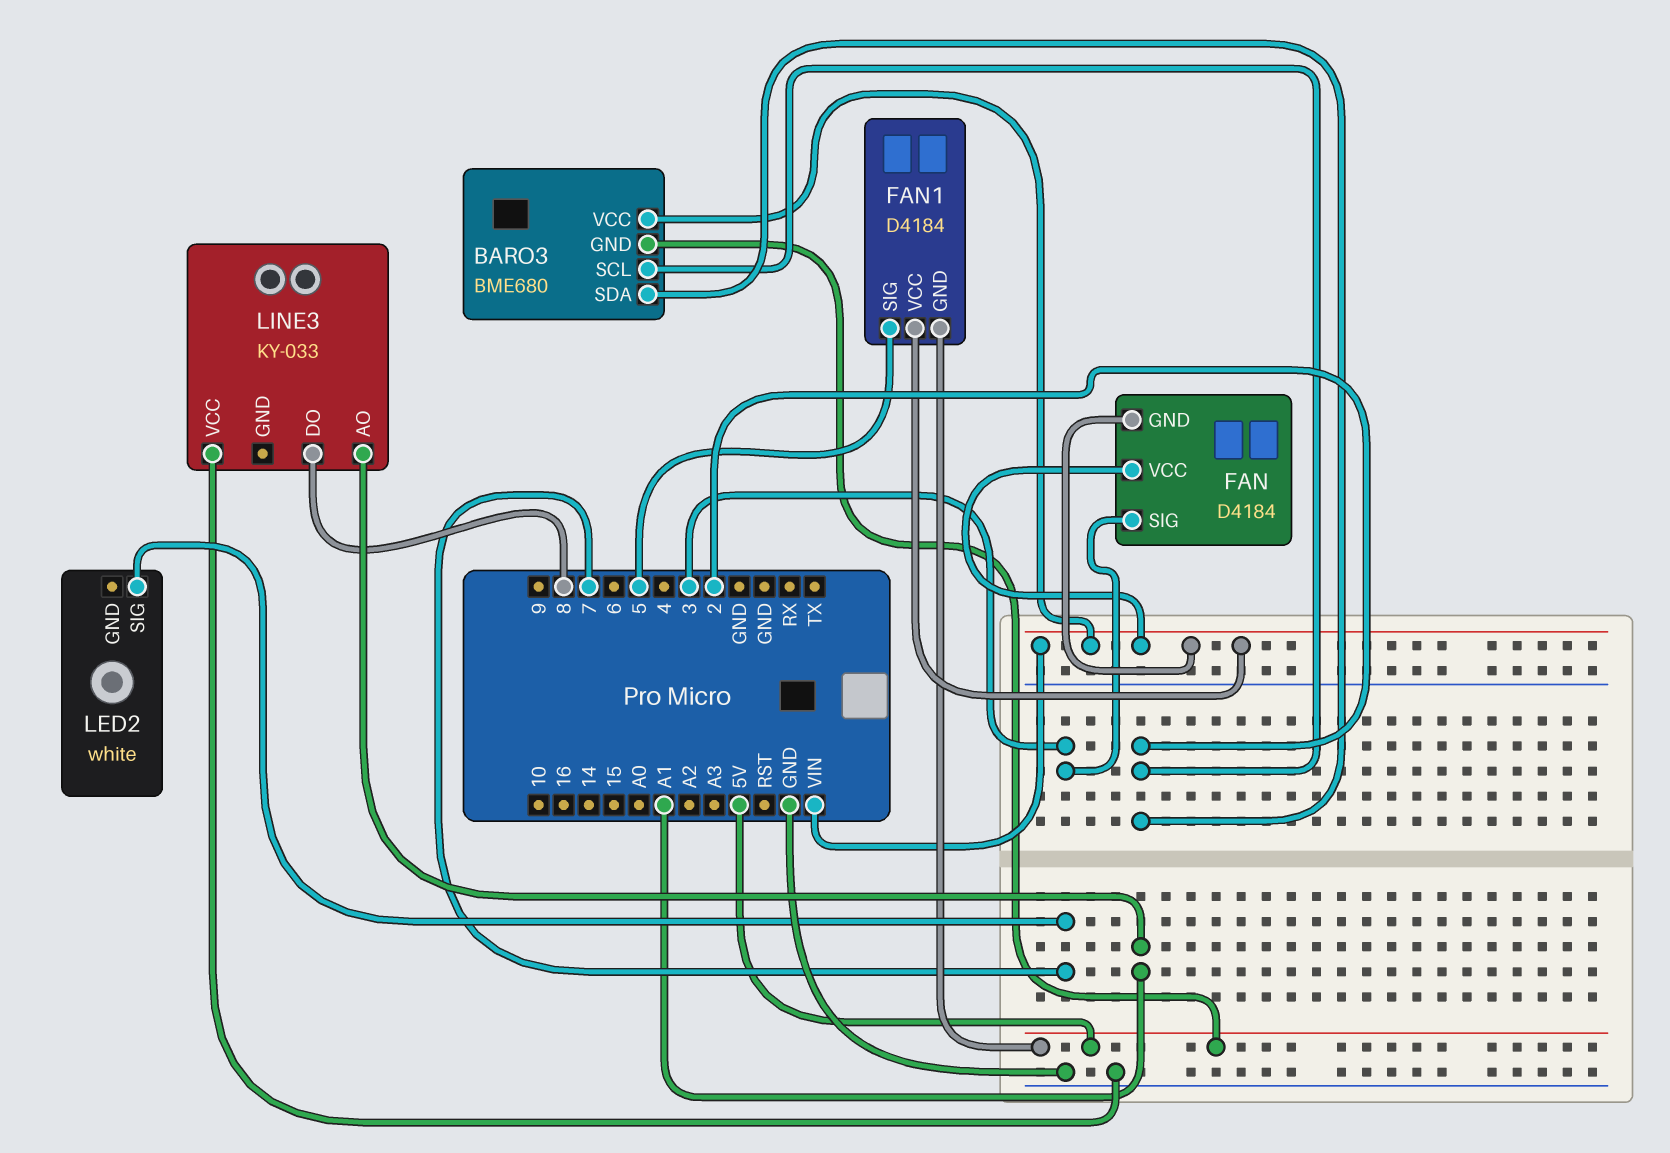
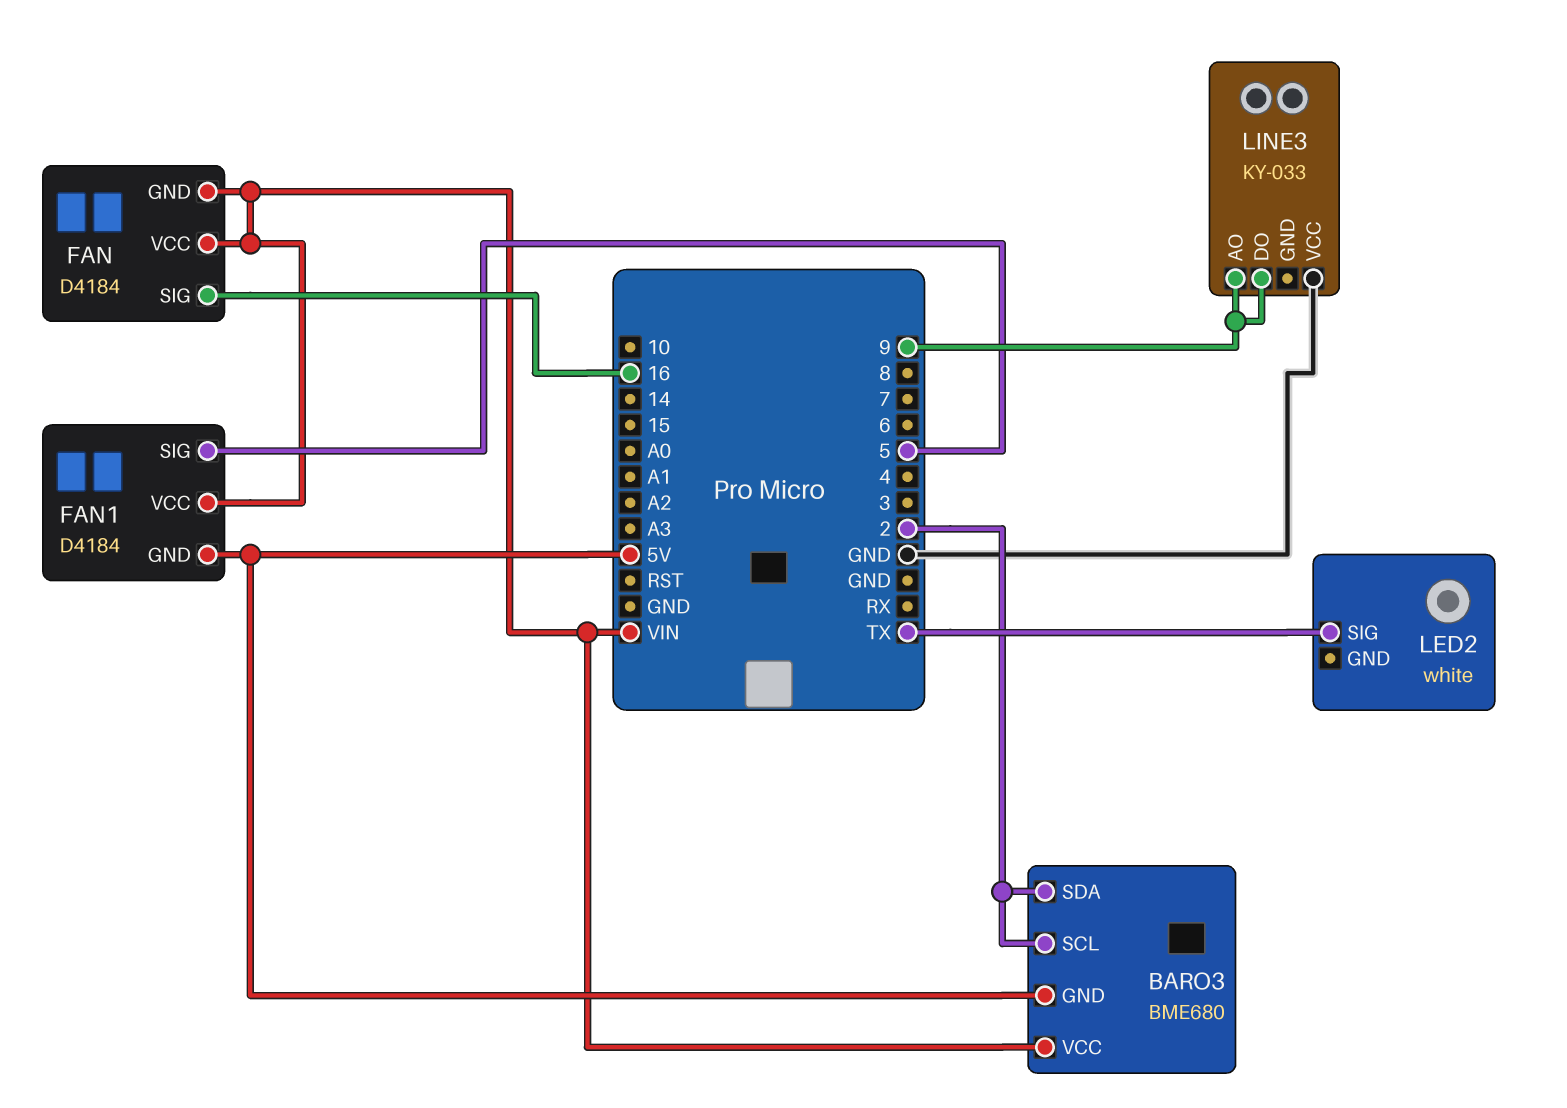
FAN pin SIG: 3 -> 16
LED2 pin SIG: 7 -> TX
LINE3 pin AO: A1 -> 9
LINE3 pin DO: 8 -> 9

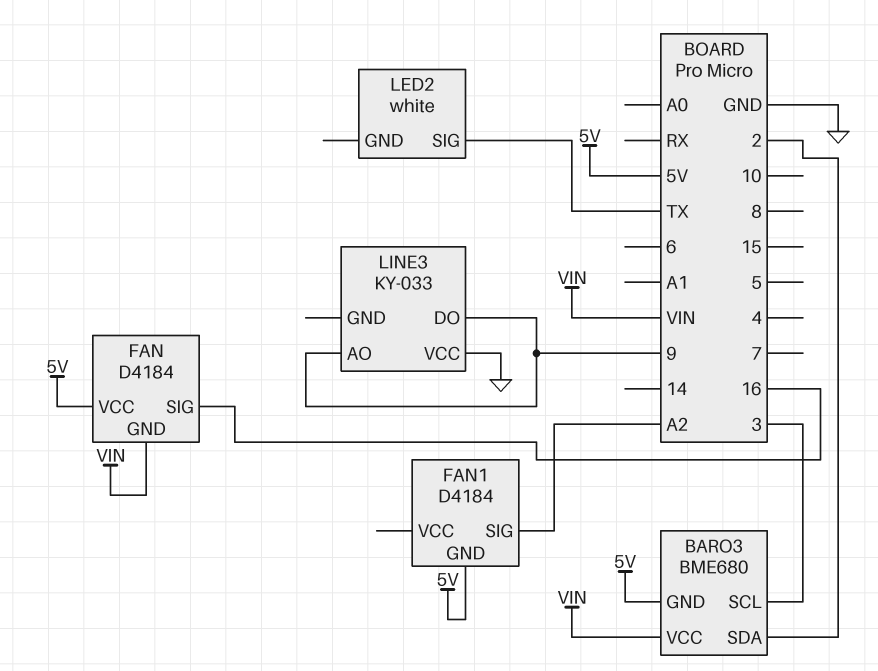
BARO3 pin SCL: 2 -> 3
FAN pin VCC: VIN -> 5V
FAN1 pin SIG: 5 -> A2
FAN1 pin VCC: VIN -> none

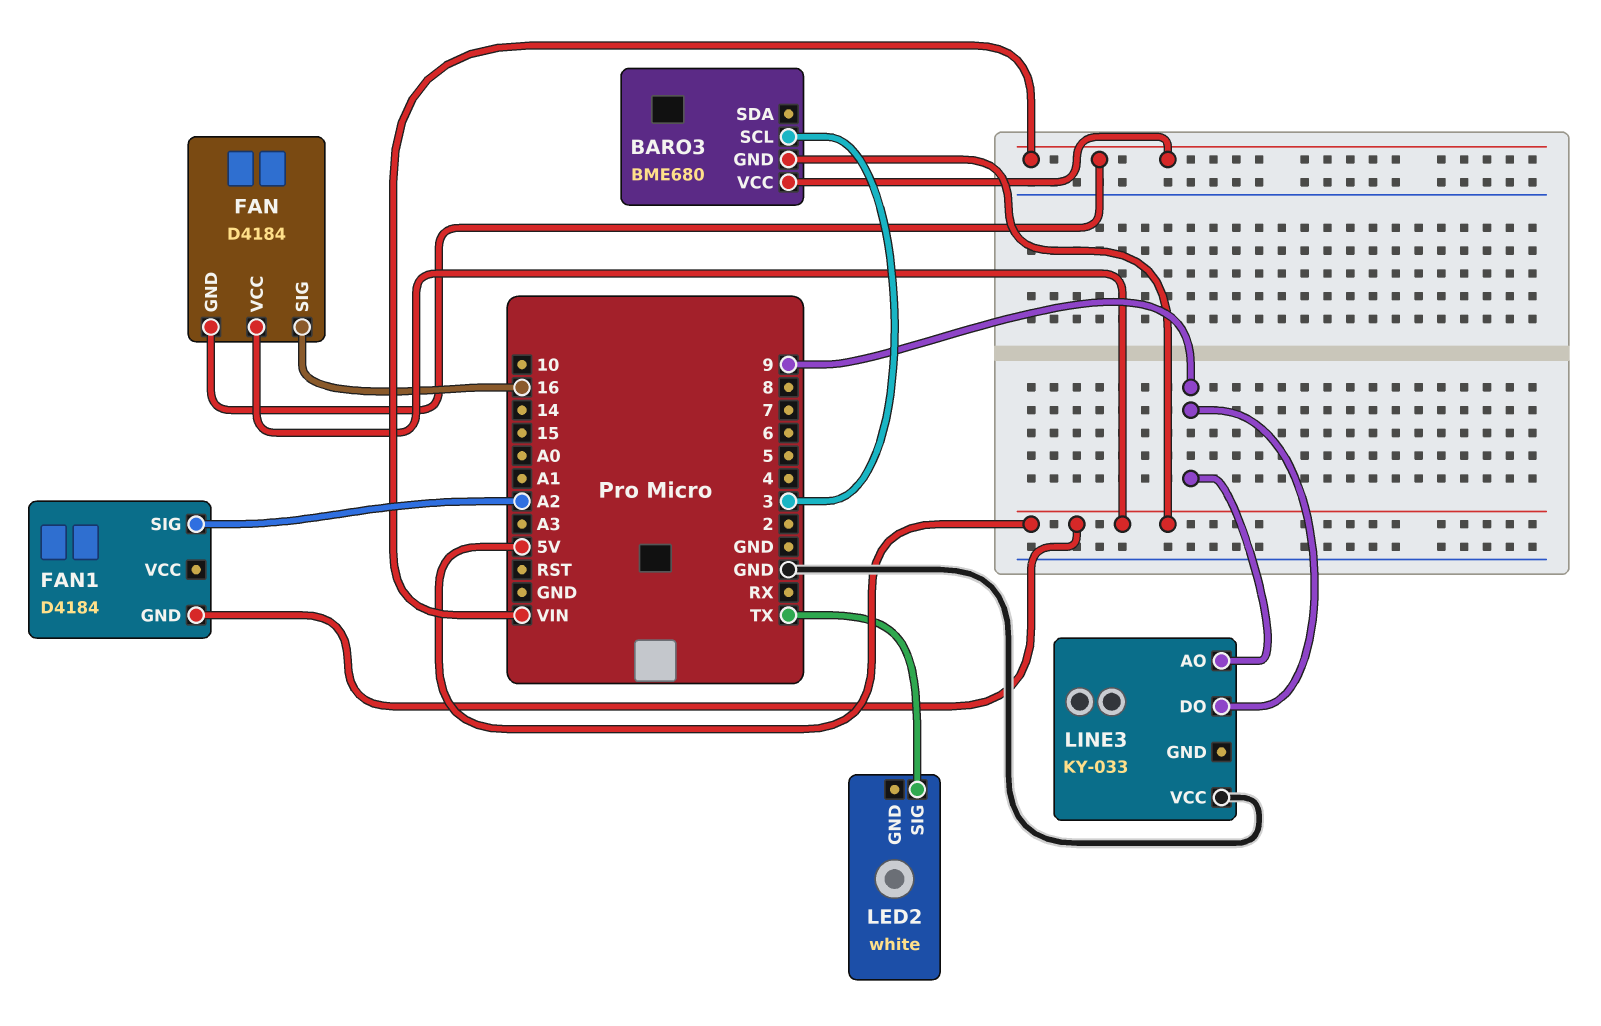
BARO3 pin SDA: 2 -> none

